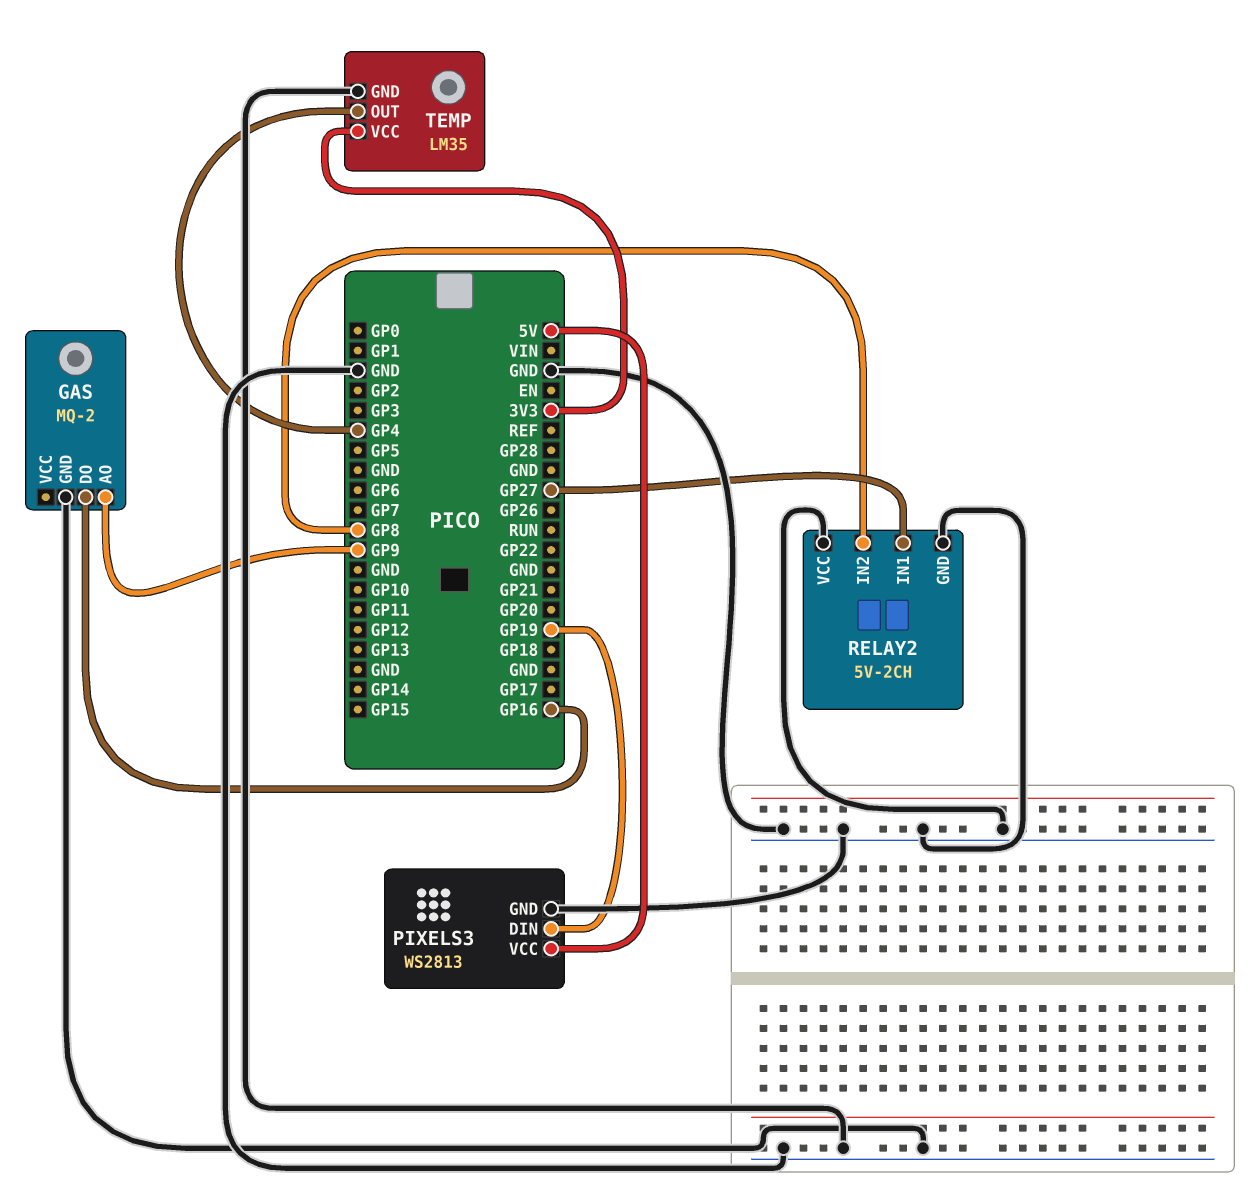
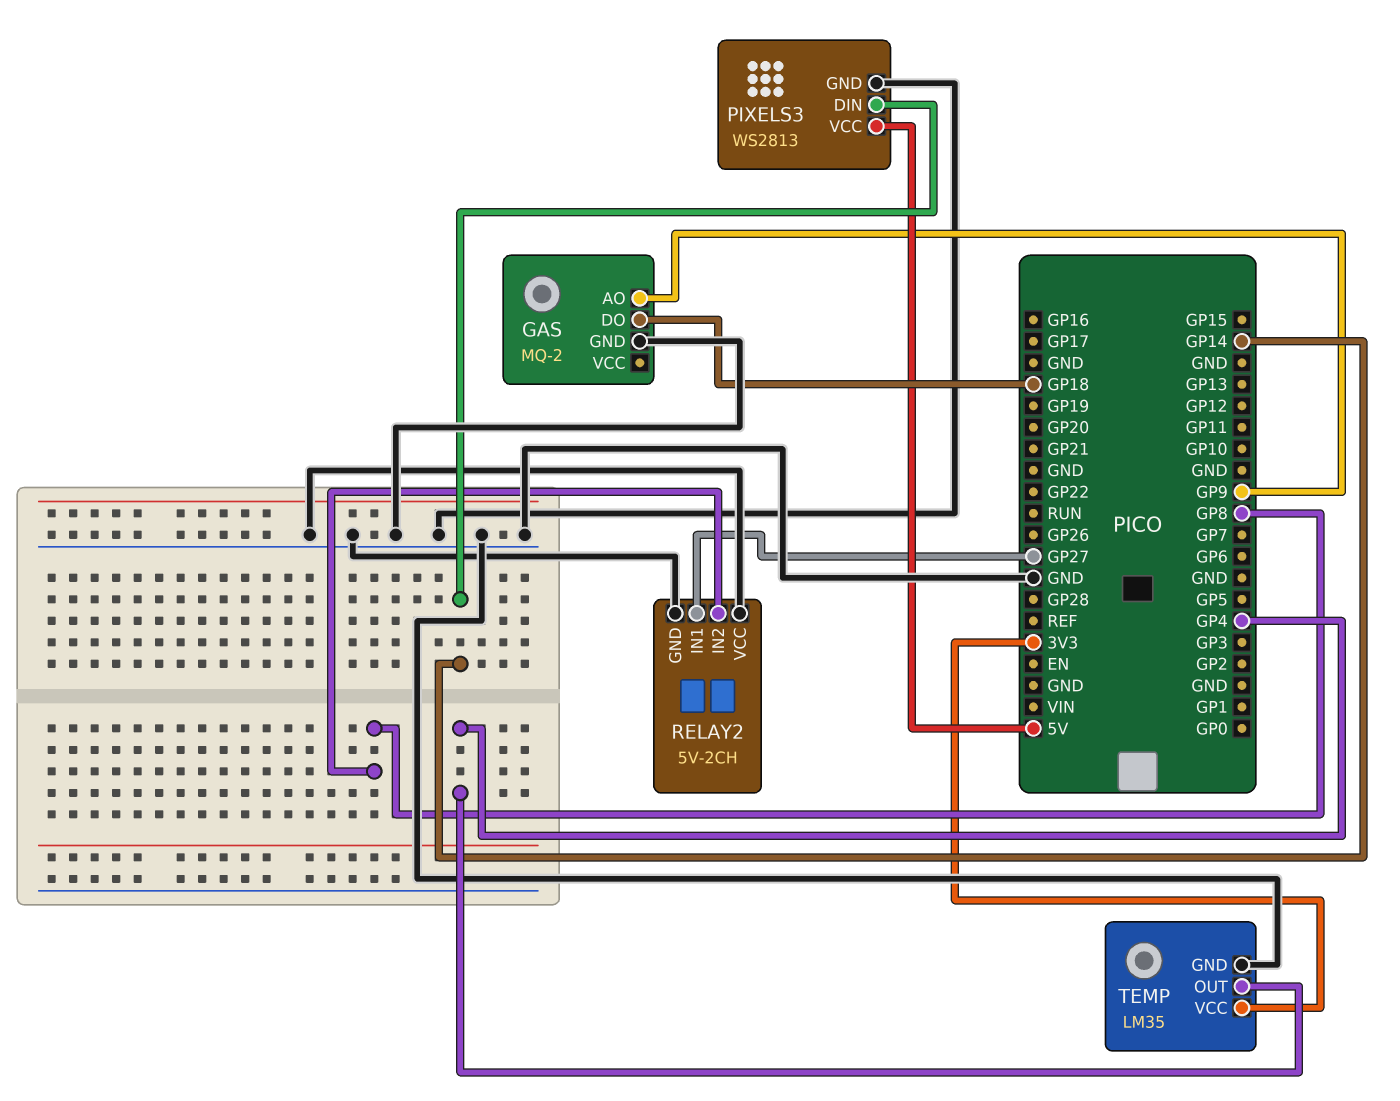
GAS pin DO: GP16 -> GP18
PIXELS3 pin DIN: GP19 -> GP14

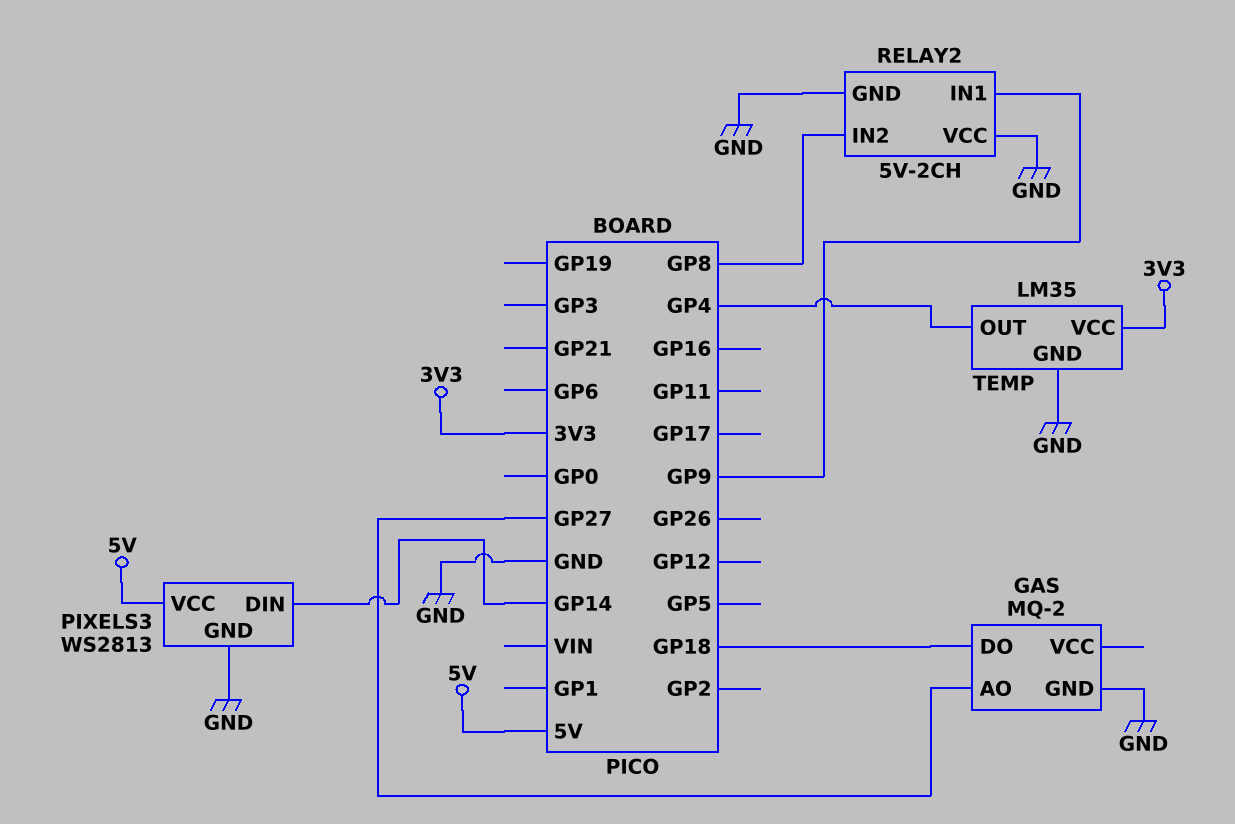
GAS pin AO: GP9 -> GP27
RELAY2 pin IN1: GP27 -> GP9

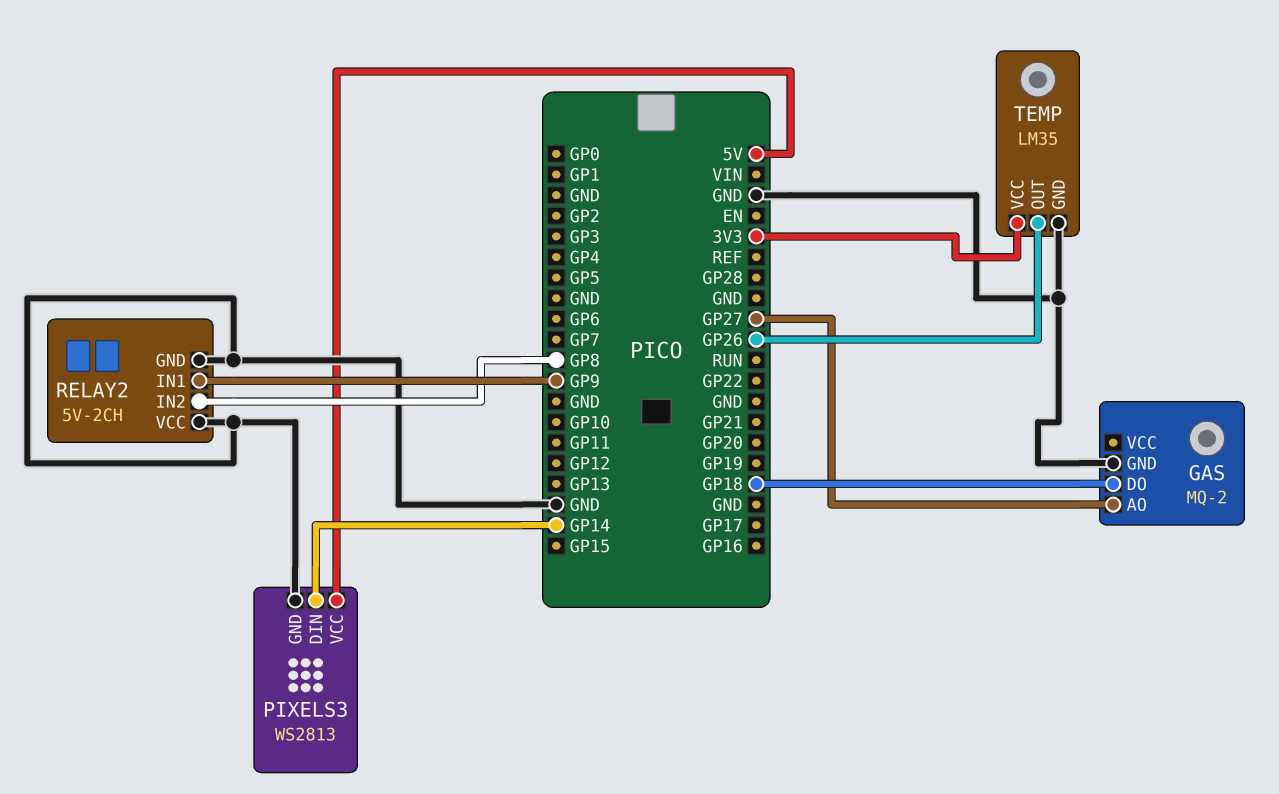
TEMP pin OUT: GP4 -> GP26

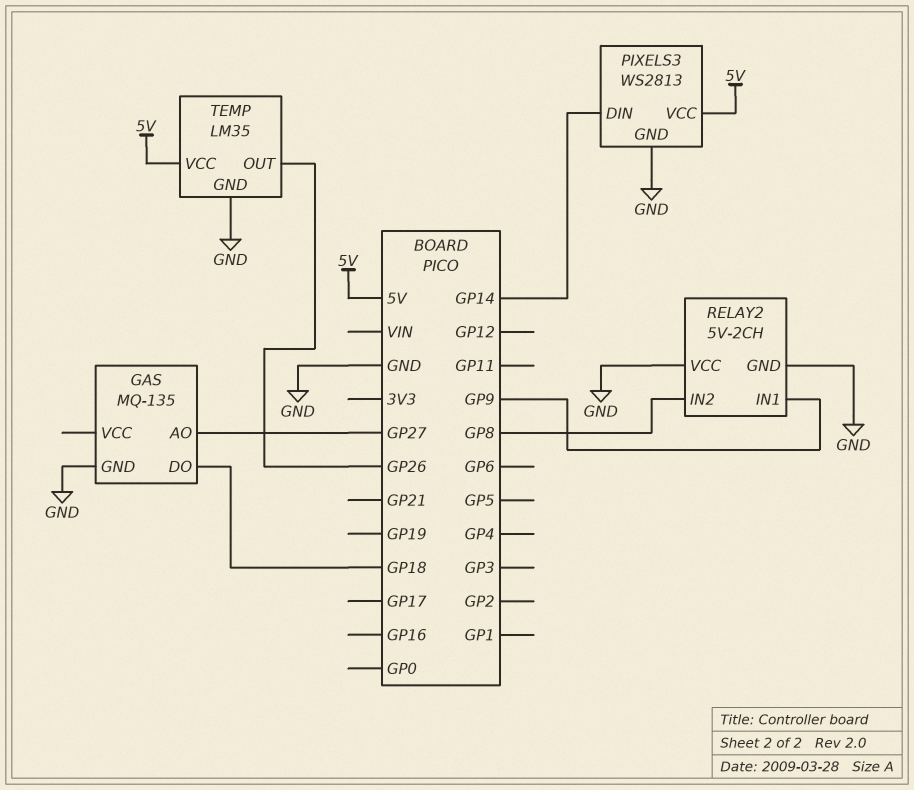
GAS: MQ-2 -> MQ-135
TEMP pin VCC: 3V3 -> 5V

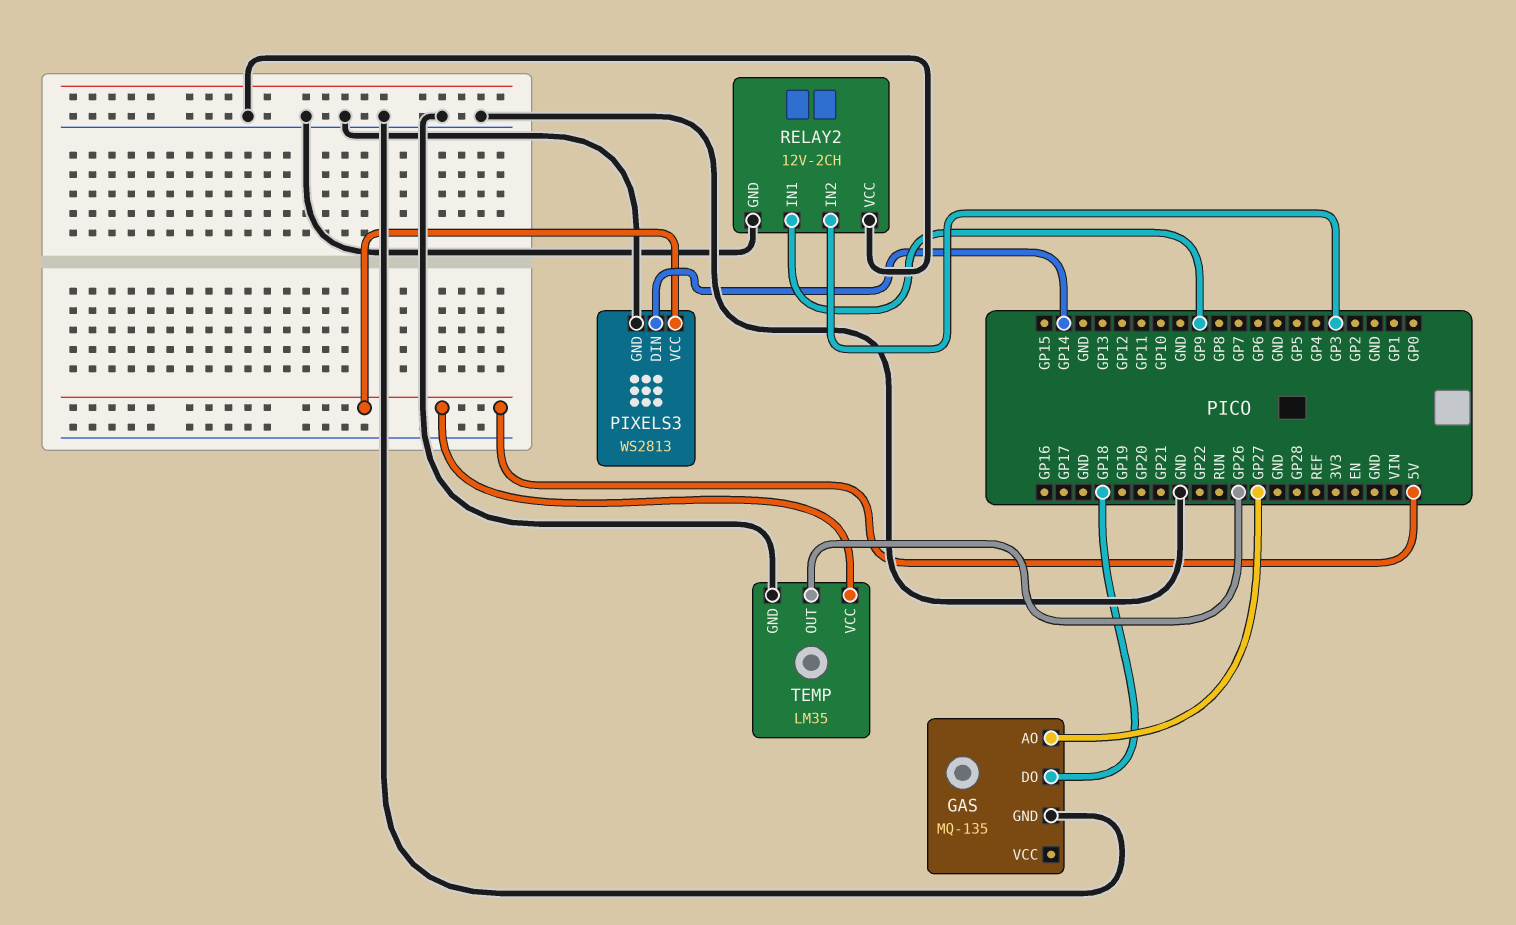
RELAY2: 5V-2CH -> 12V-2CH
RELAY2 pin IN2: GP8 -> GP3

